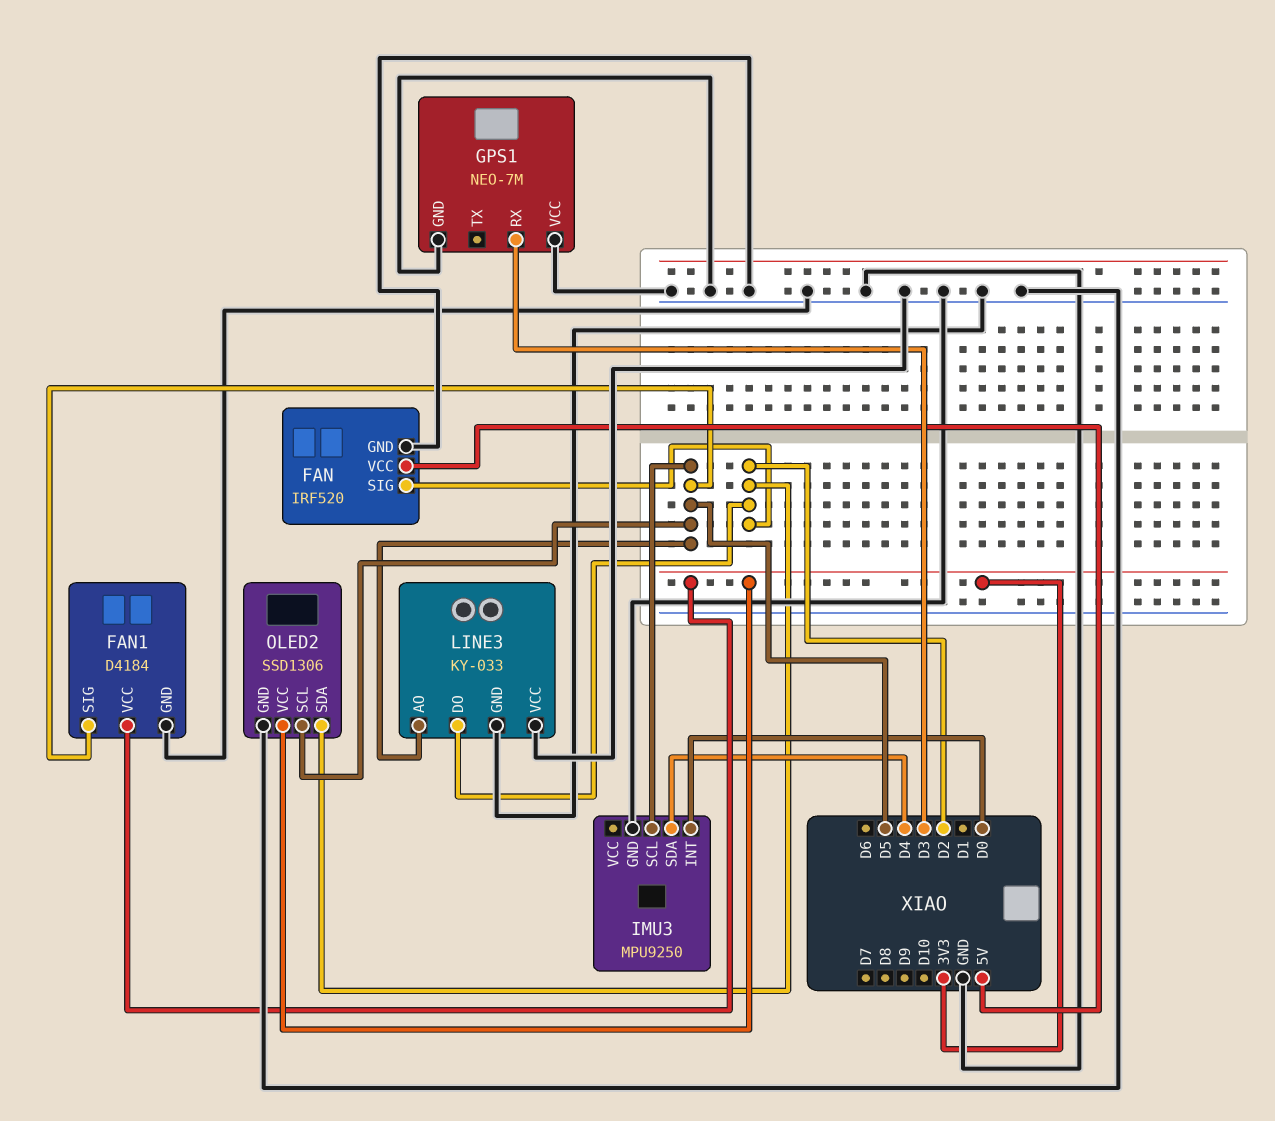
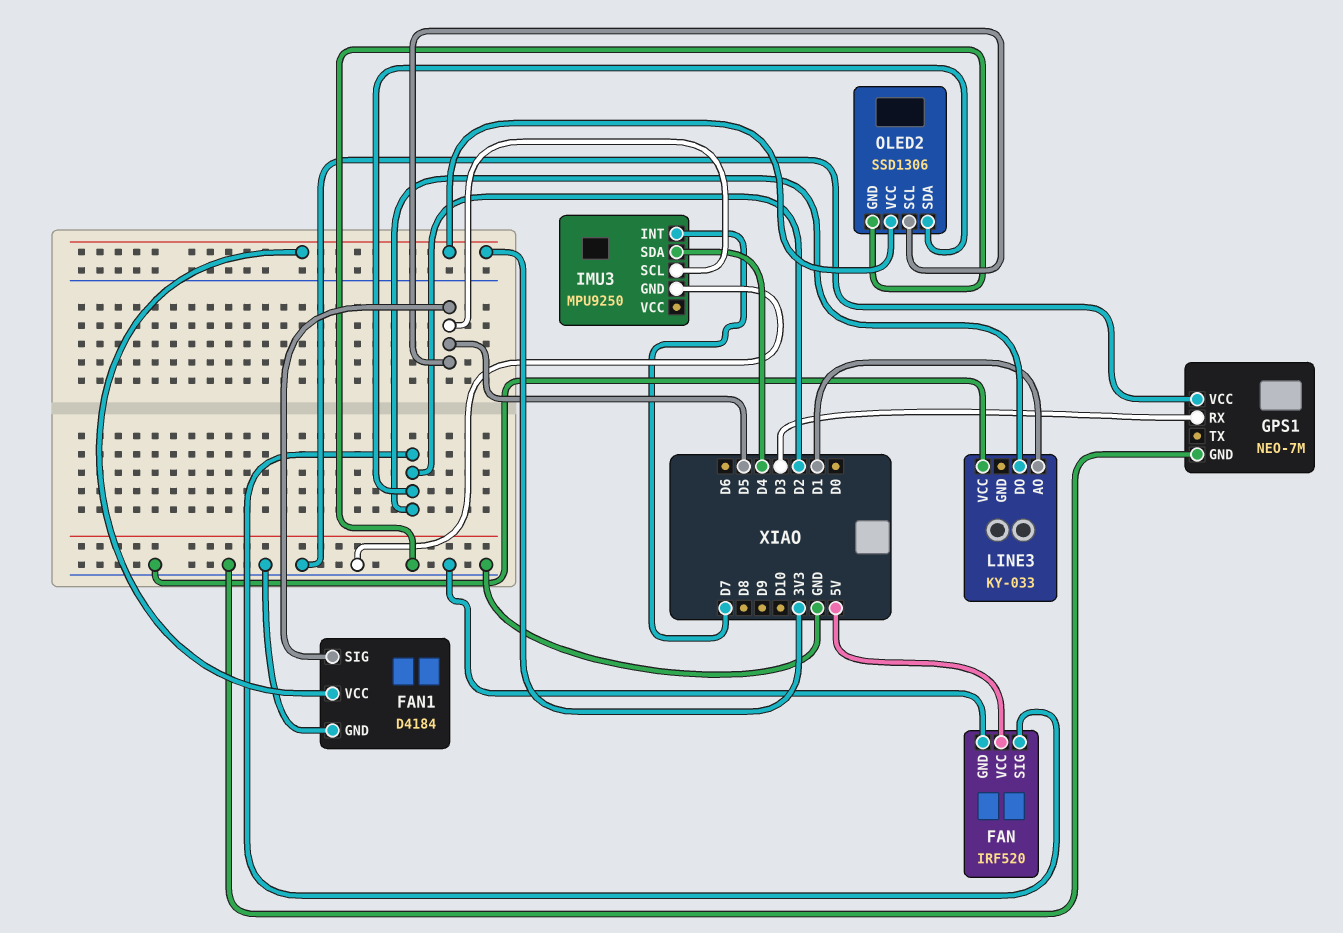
IMU3 pin INT: D0 -> D7
LINE3 pin AO: D5 -> D1
LINE3 pin GND: GND -> none

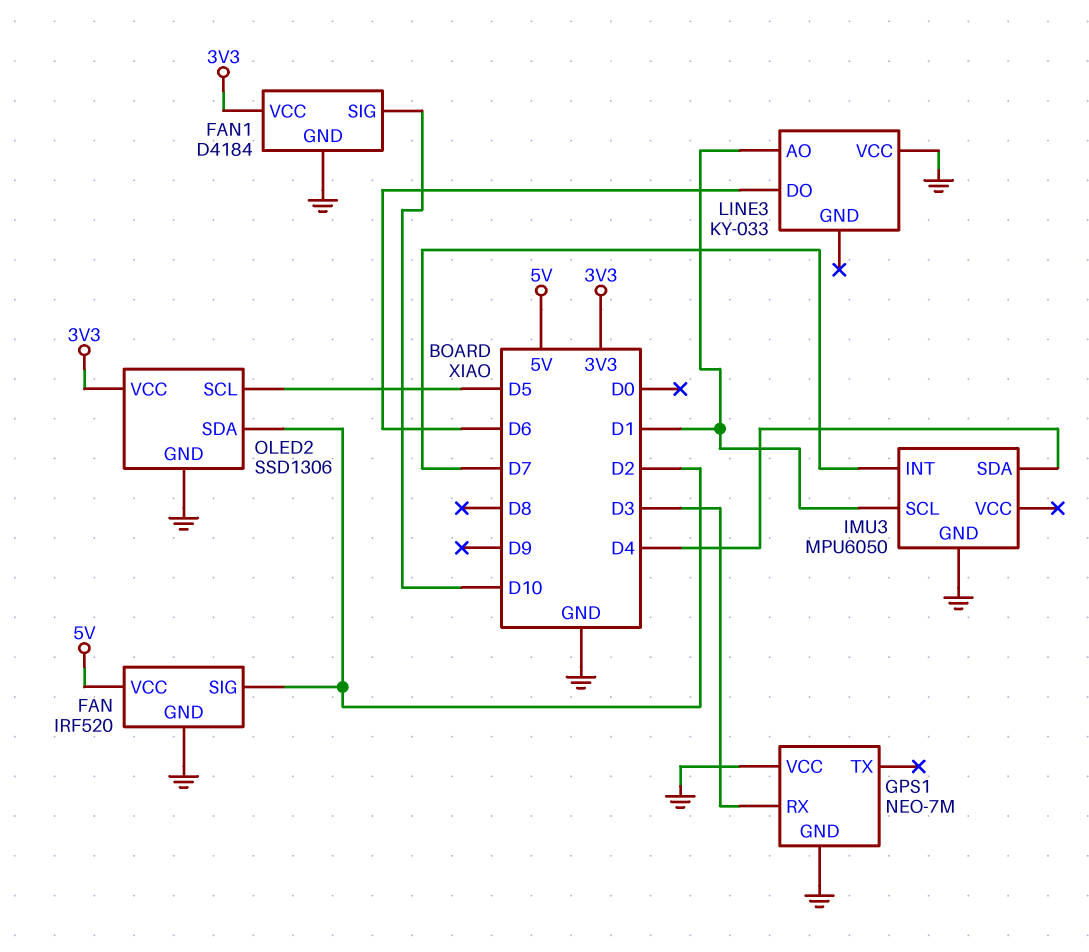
FAN1 pin SIG: D5 -> D10
IMU3: MPU9250 -> MPU6050
IMU3 pin SCL: D5 -> D1
LINE3 pin DO: D2 -> D6

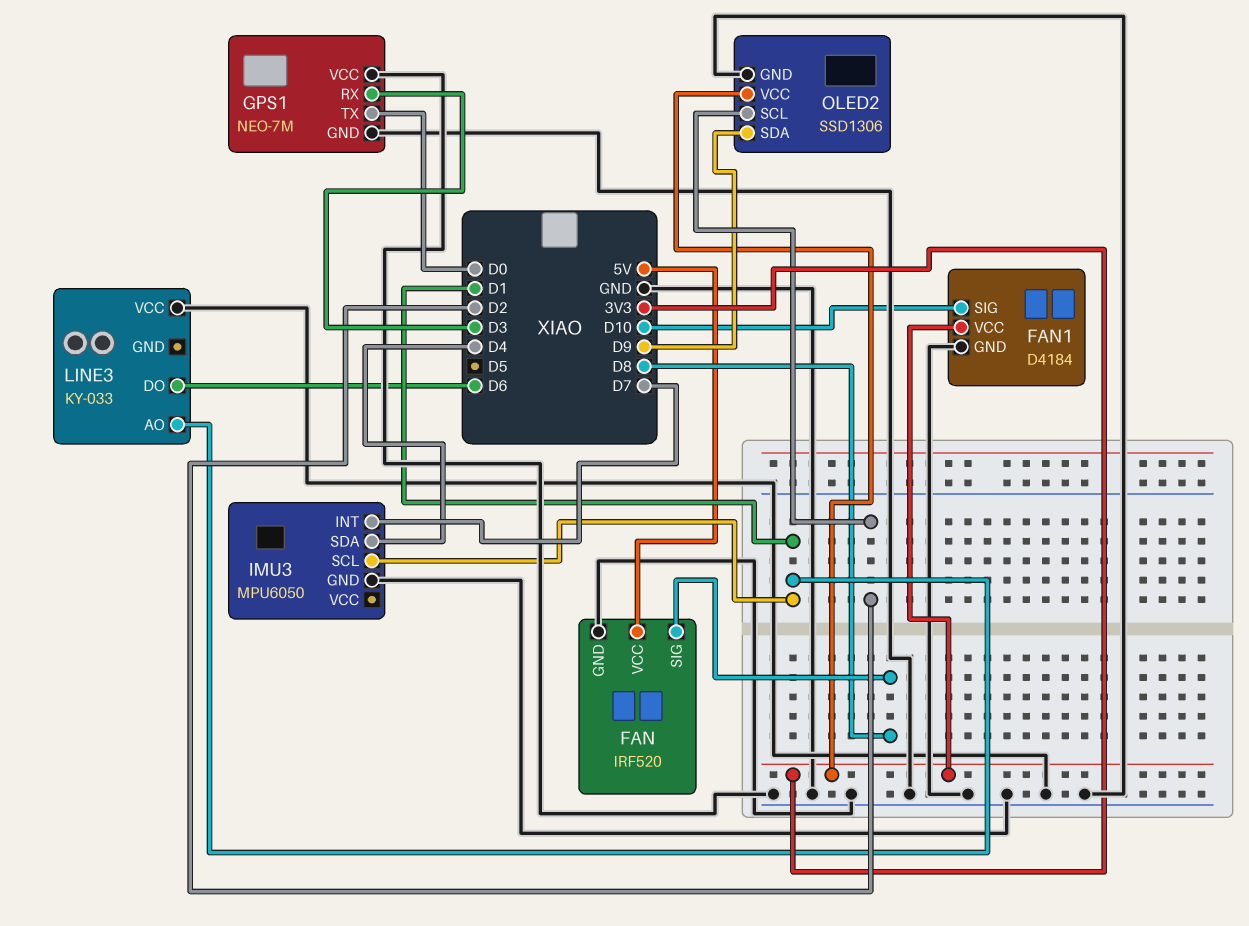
FAN pin SIG: D2 -> D8
GPS1 pin TX: none -> D0
OLED2 pin SCL: D5 -> D2
OLED2 pin SDA: D2 -> D9

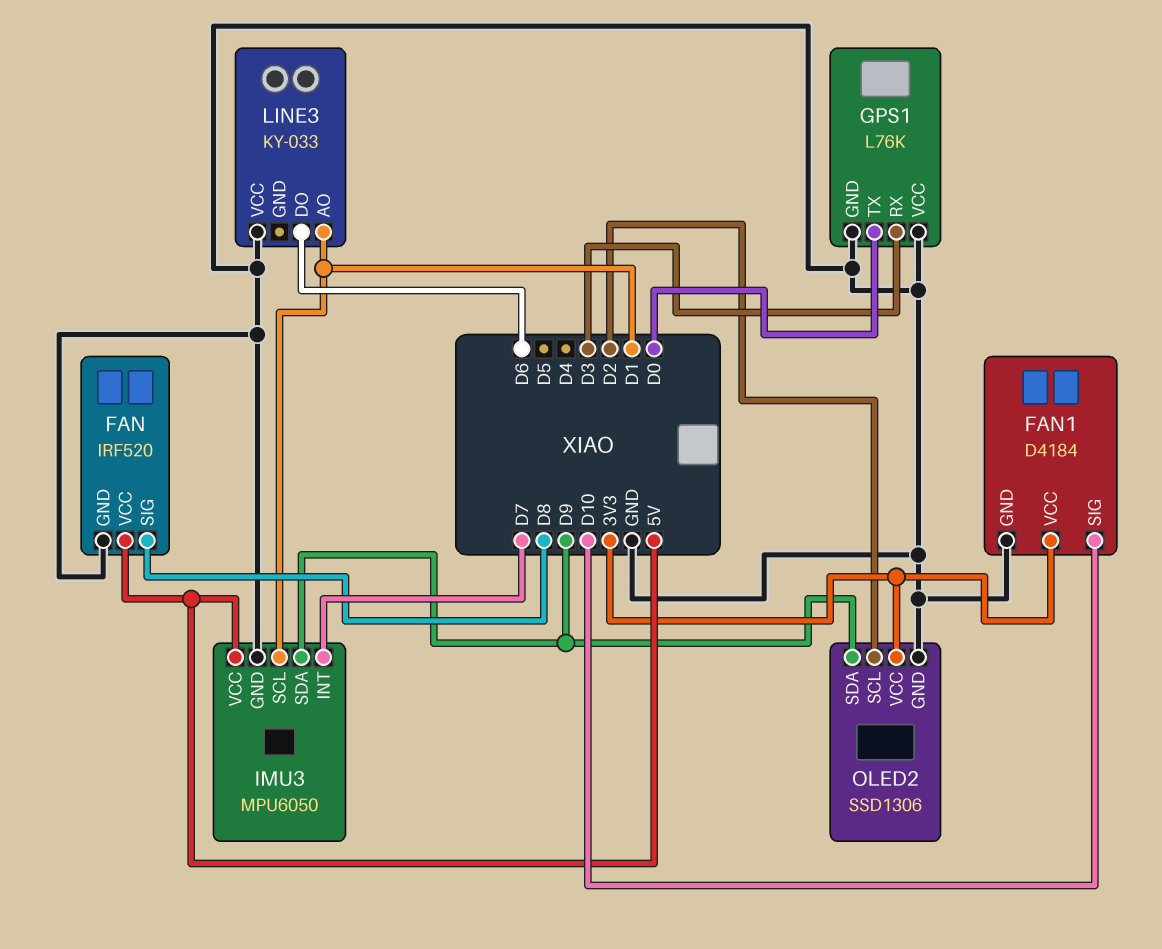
GPS1: NEO-7M -> L76K
IMU3 pin SDA: D4 -> D9
IMU3 pin VCC: none -> 5V

